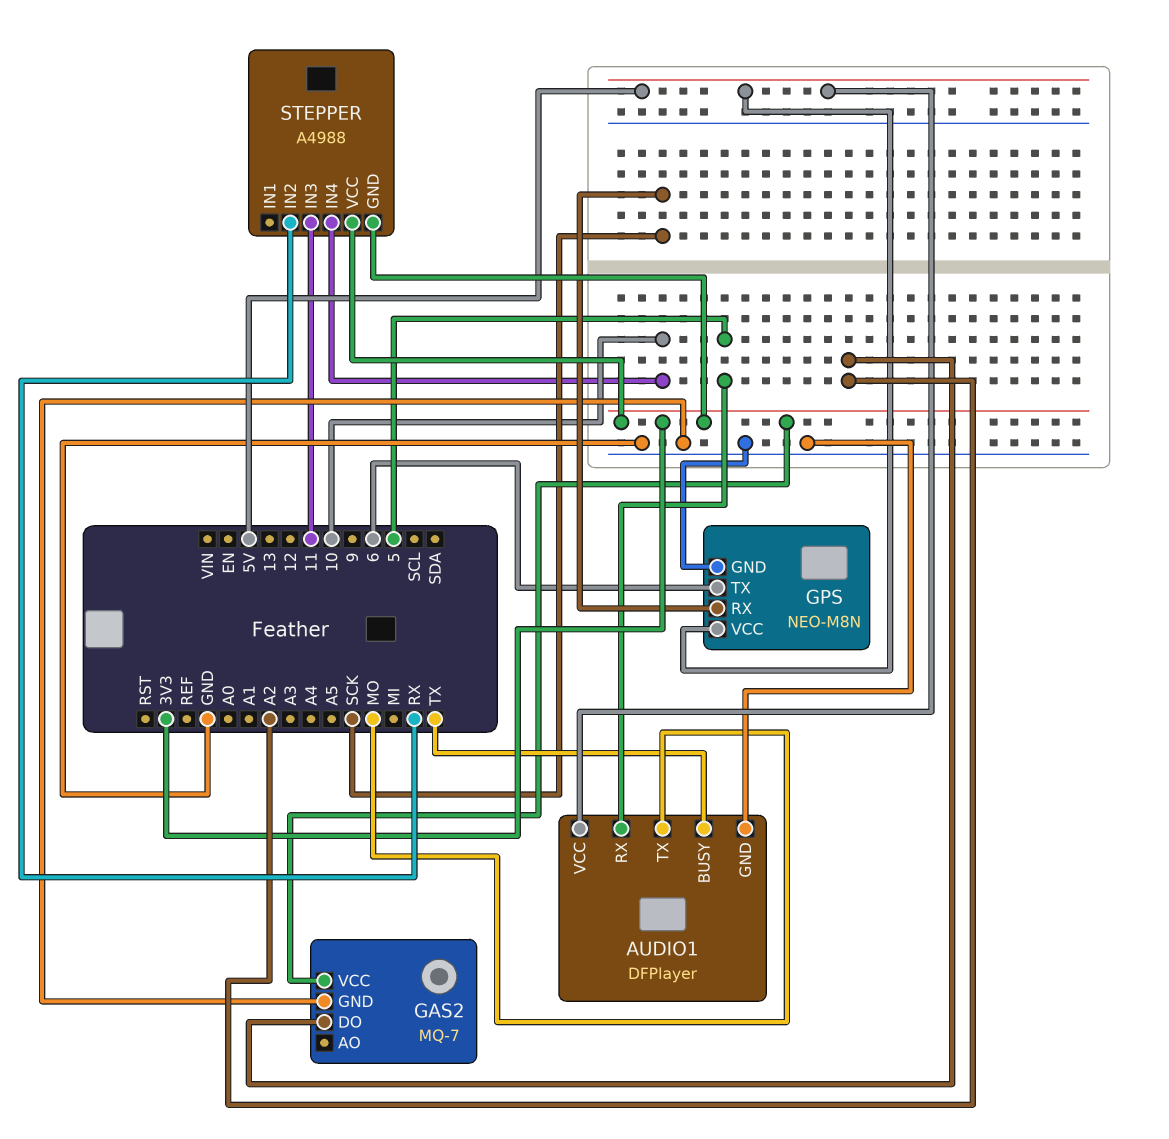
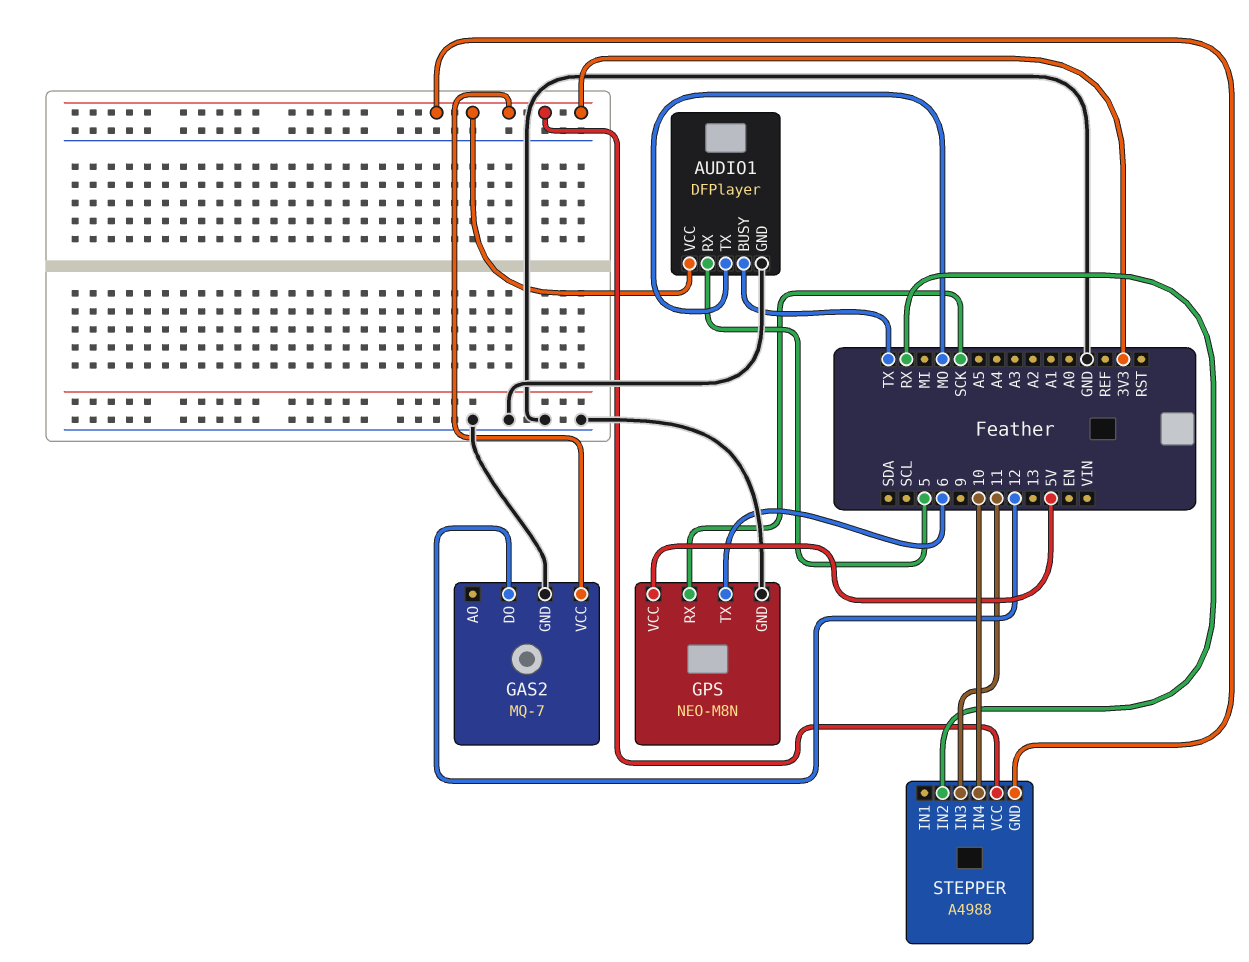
AUDIO1 pin VCC: 5V -> 3V3
GAS2 pin DO: A2 -> 12

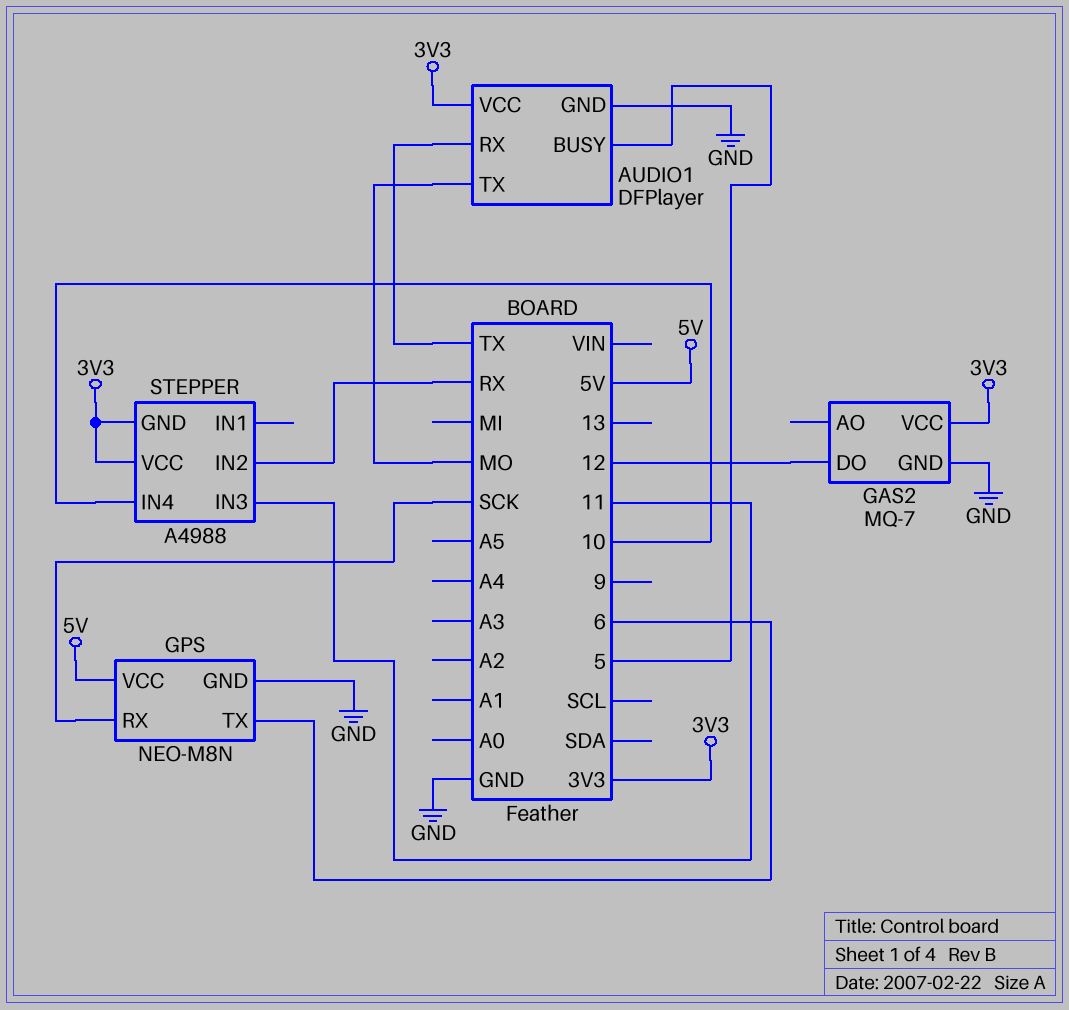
AUDIO1 pin BUSY: TX -> 5
AUDIO1 pin RX: 5 -> TX

